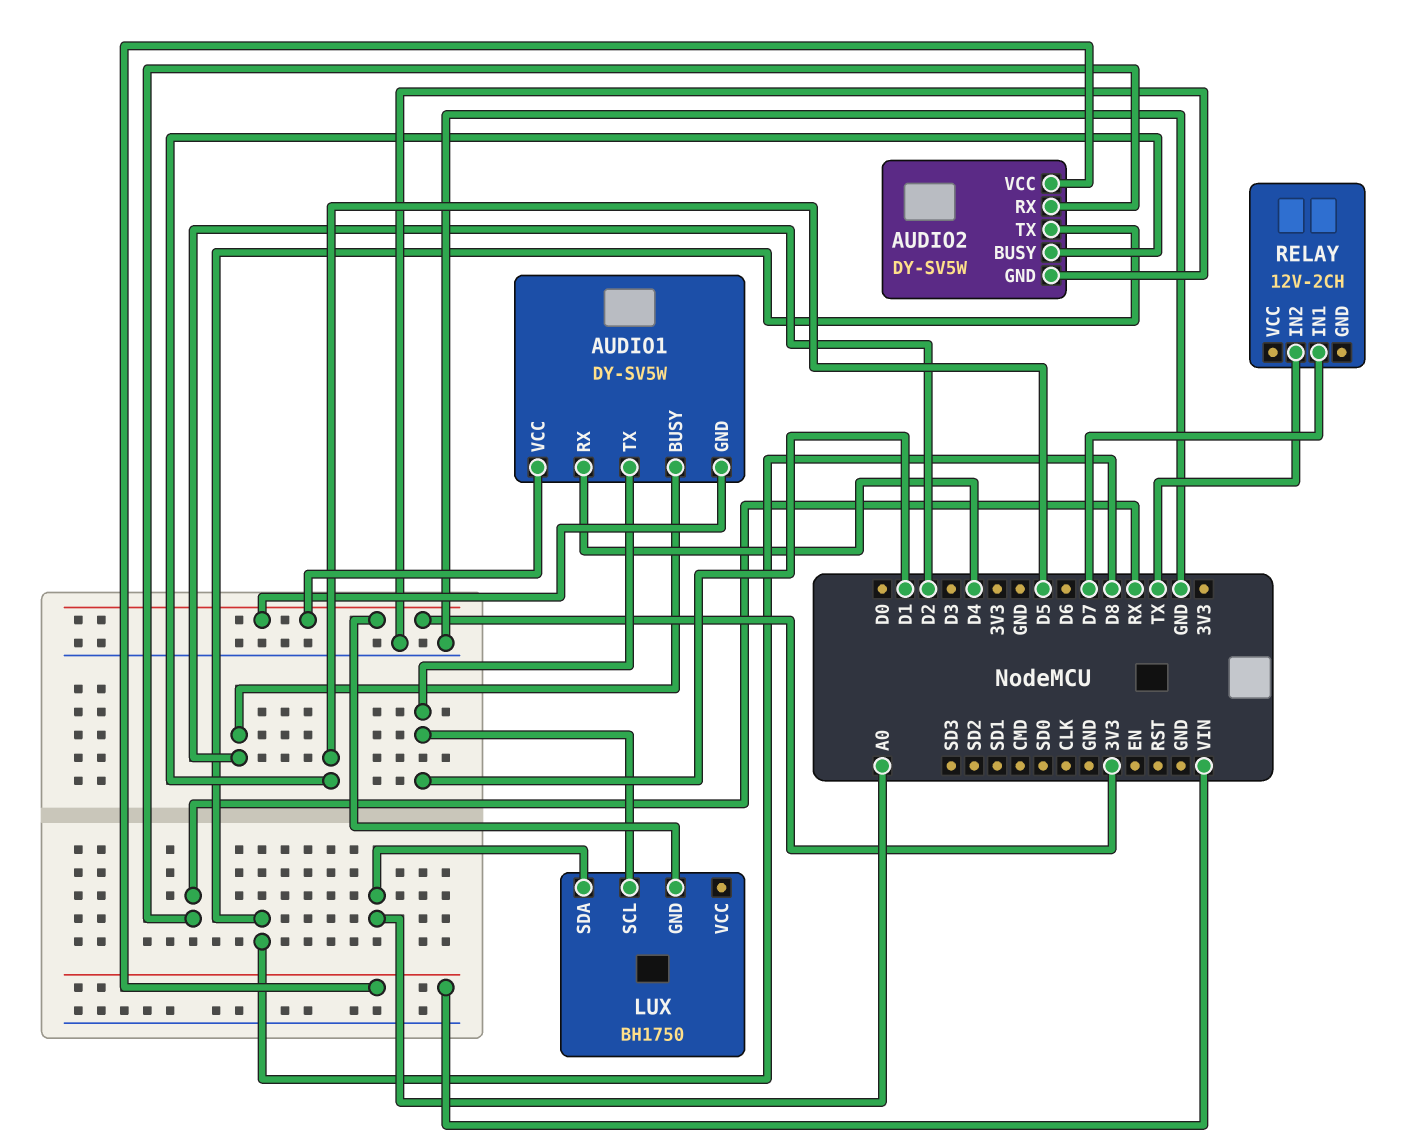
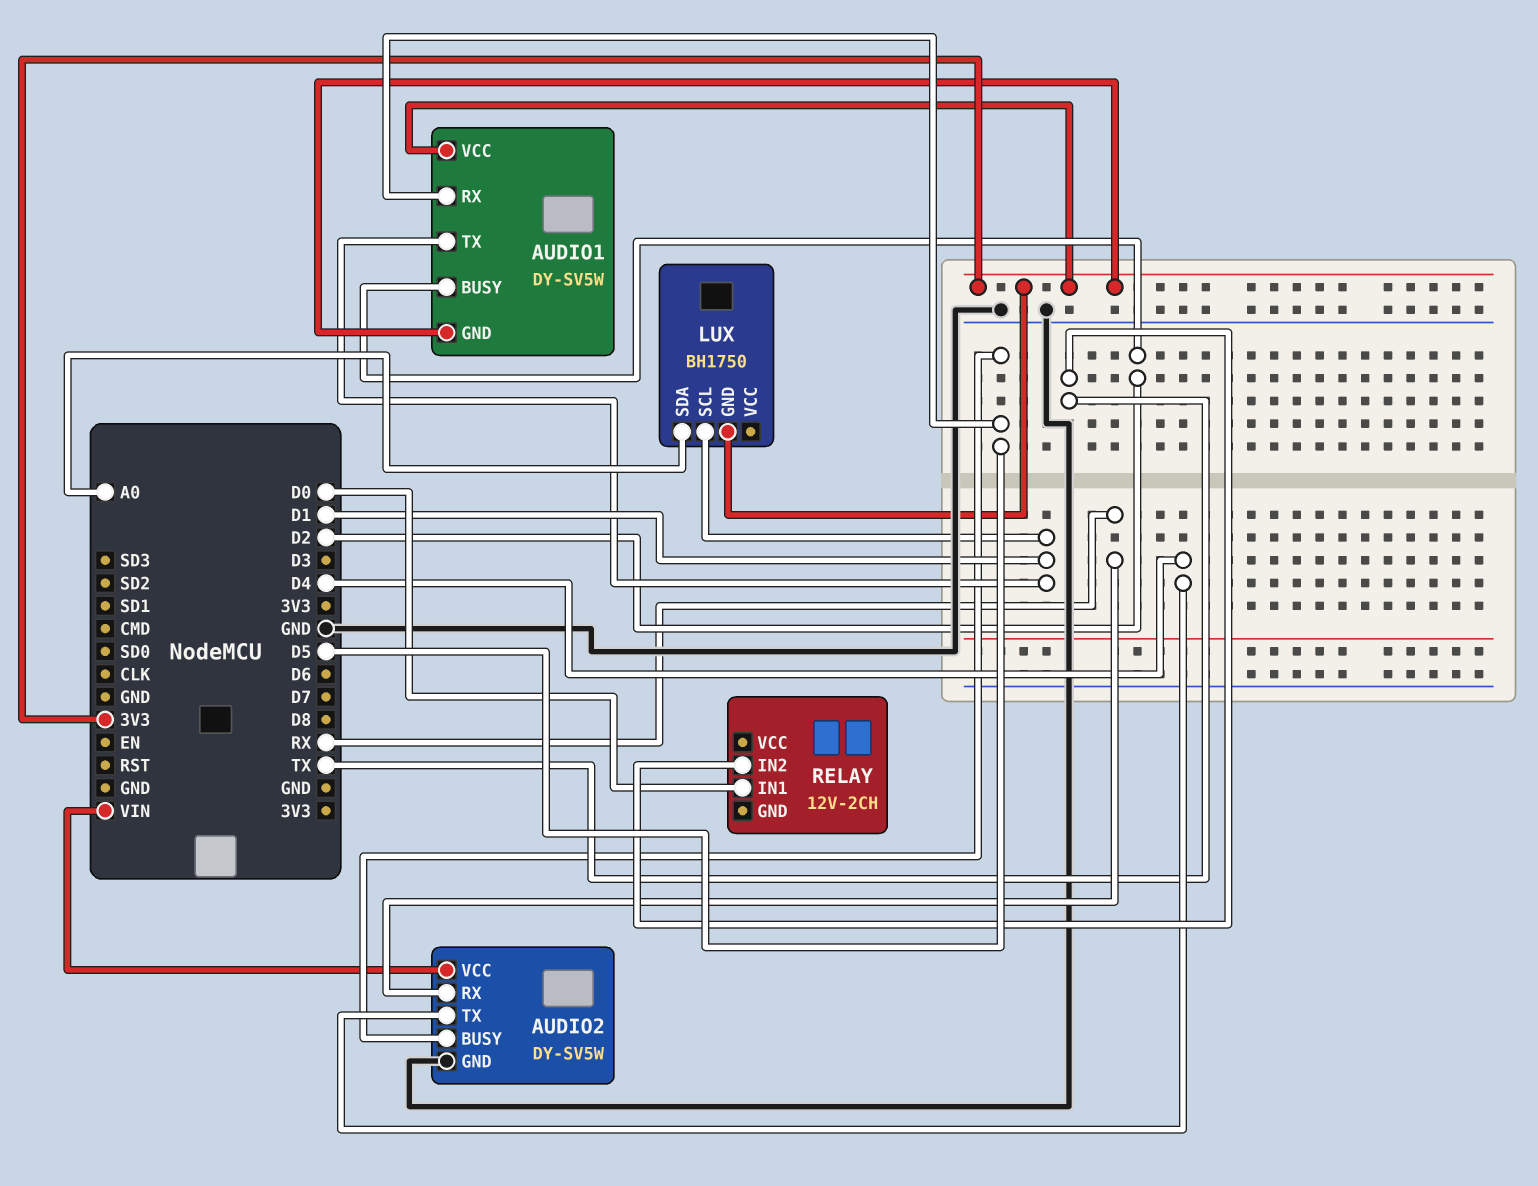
AUDIO1 pin RX: D4 -> D5
AUDIO2 pin TX: D8 -> D4
RELAY pin IN1: D7 -> D0

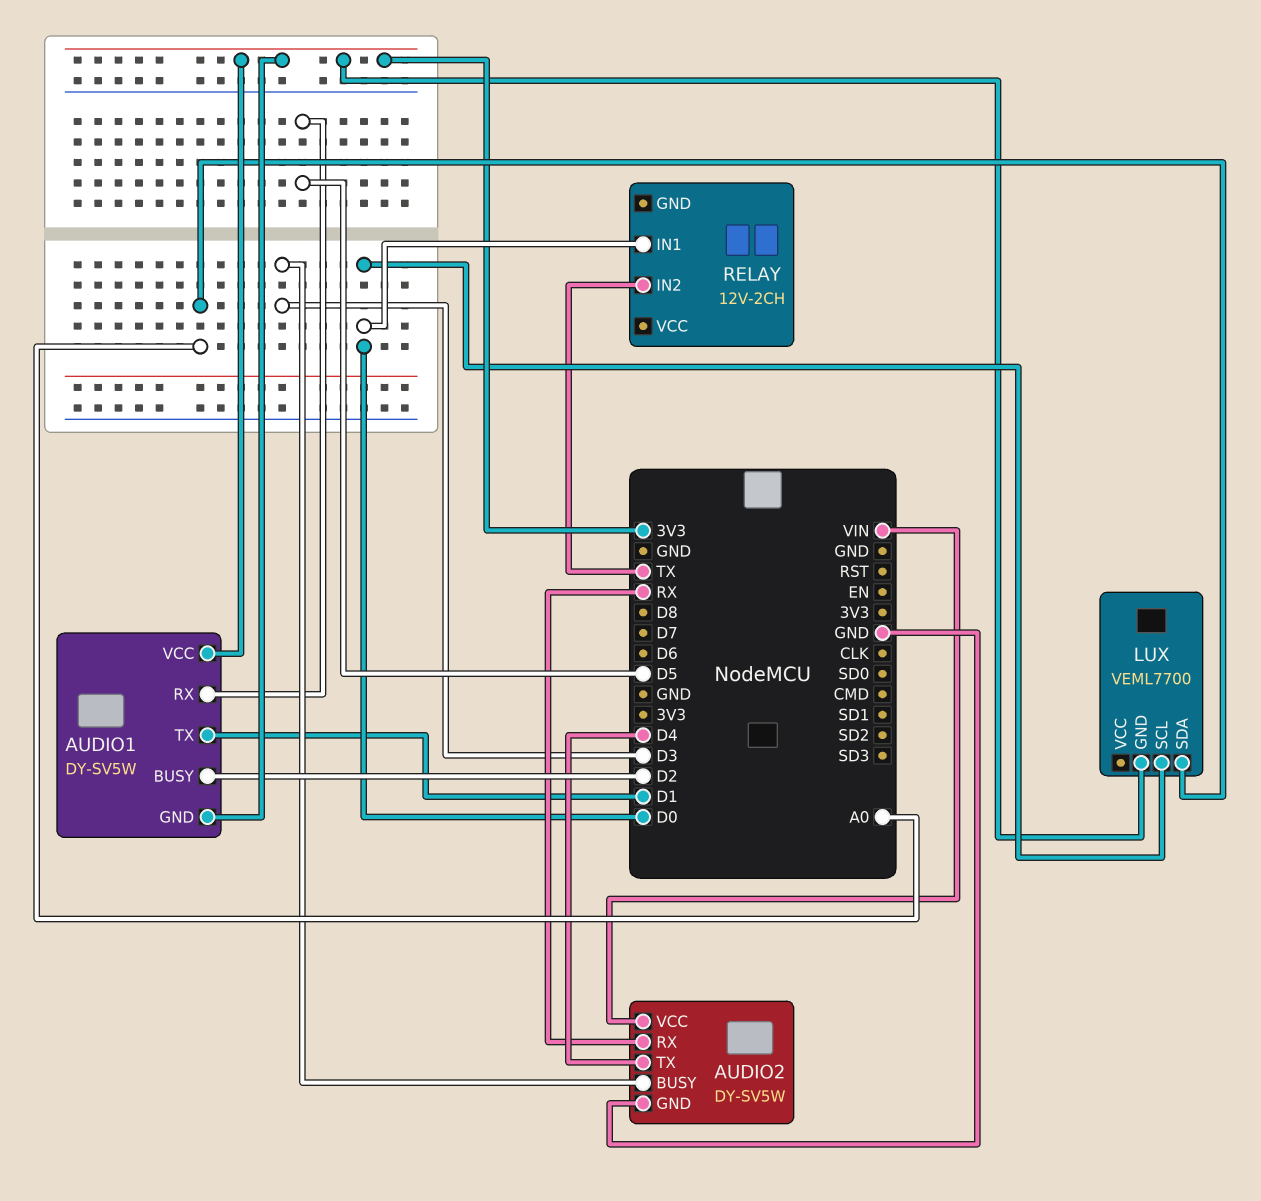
AUDIO2 pin BUSY: D5 -> D3
LUX: BH1750 -> VEML7700
LUX pin SCL: D1 -> D0

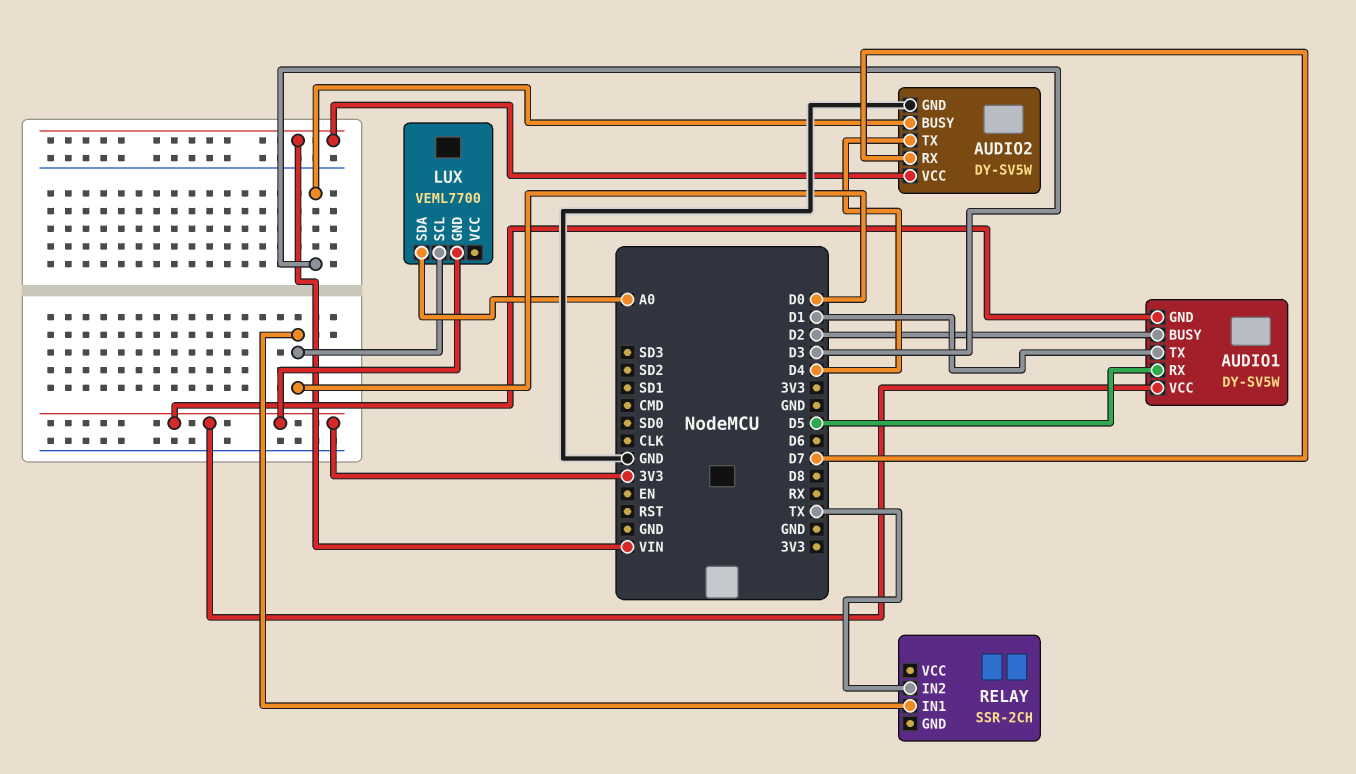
AUDIO2 pin RX: RX -> D7
RELAY: 12V-2CH -> SSR-2CH

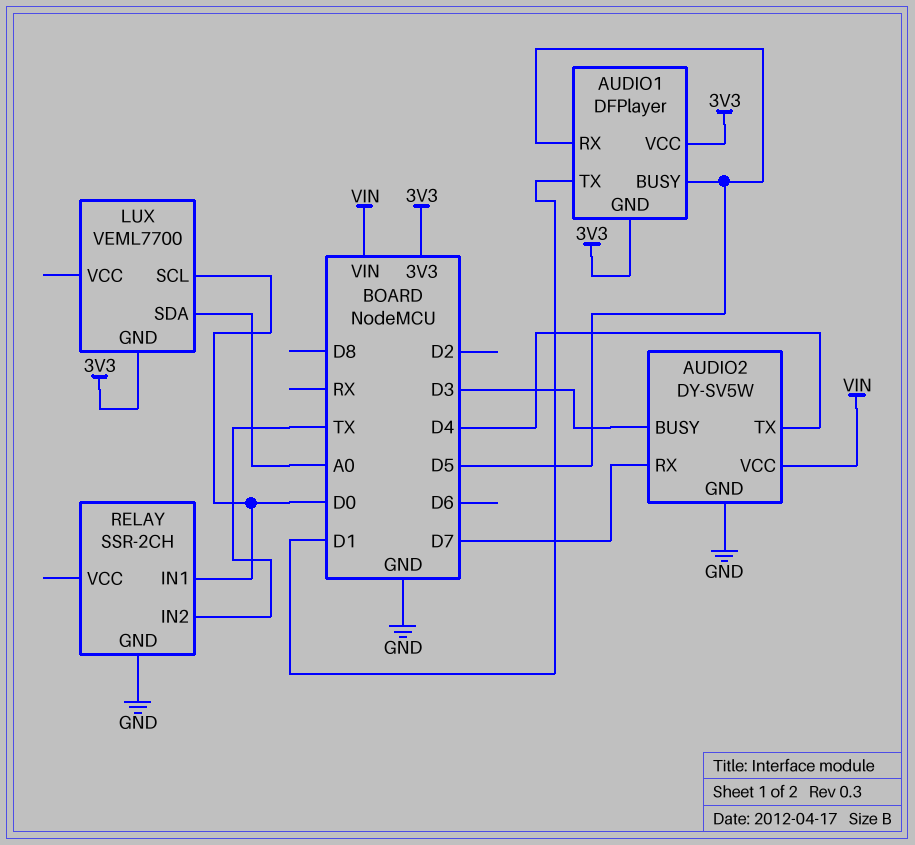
AUDIO1: DY-SV5W -> DFPlayer
AUDIO1 pin BUSY: D2 -> D5
RELAY pin GND: none -> GND

